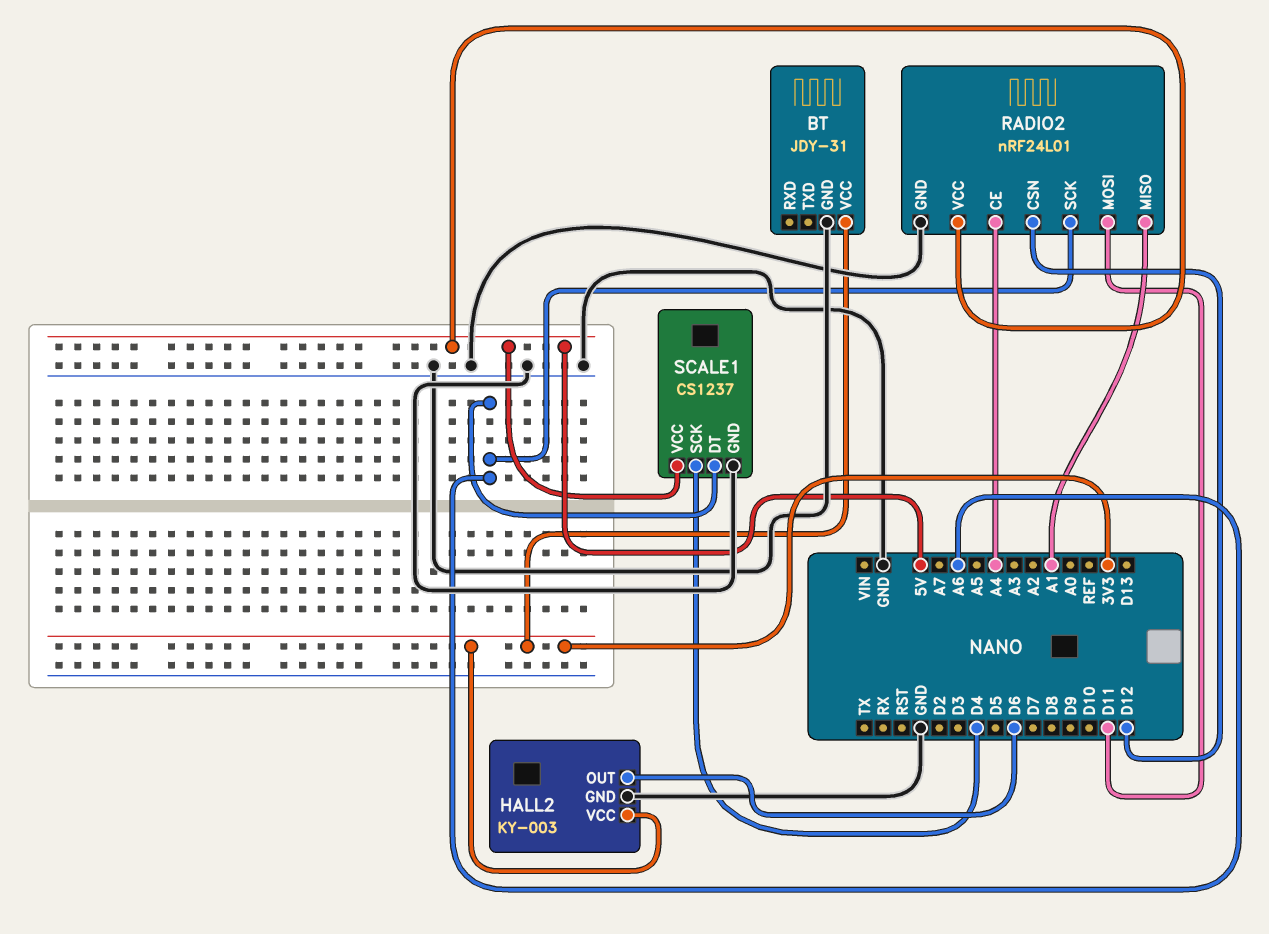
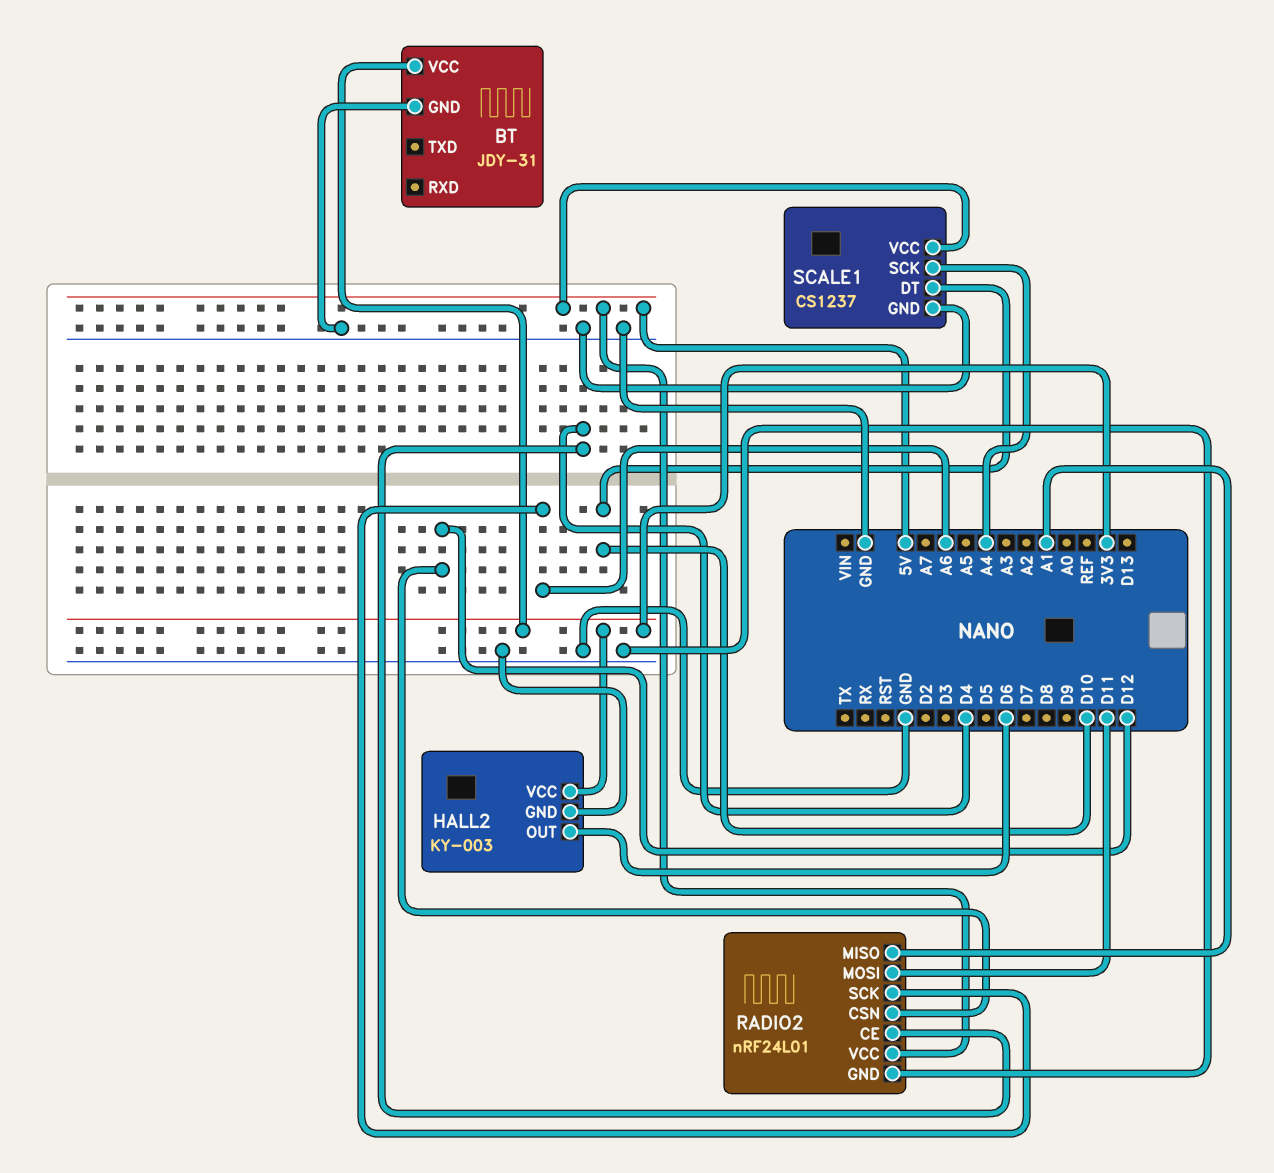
RADIO2 pin CE: A4 -> D4
SCALE1 pin DT: A6 -> D10
SCALE1 pin SCK: D4 -> A4

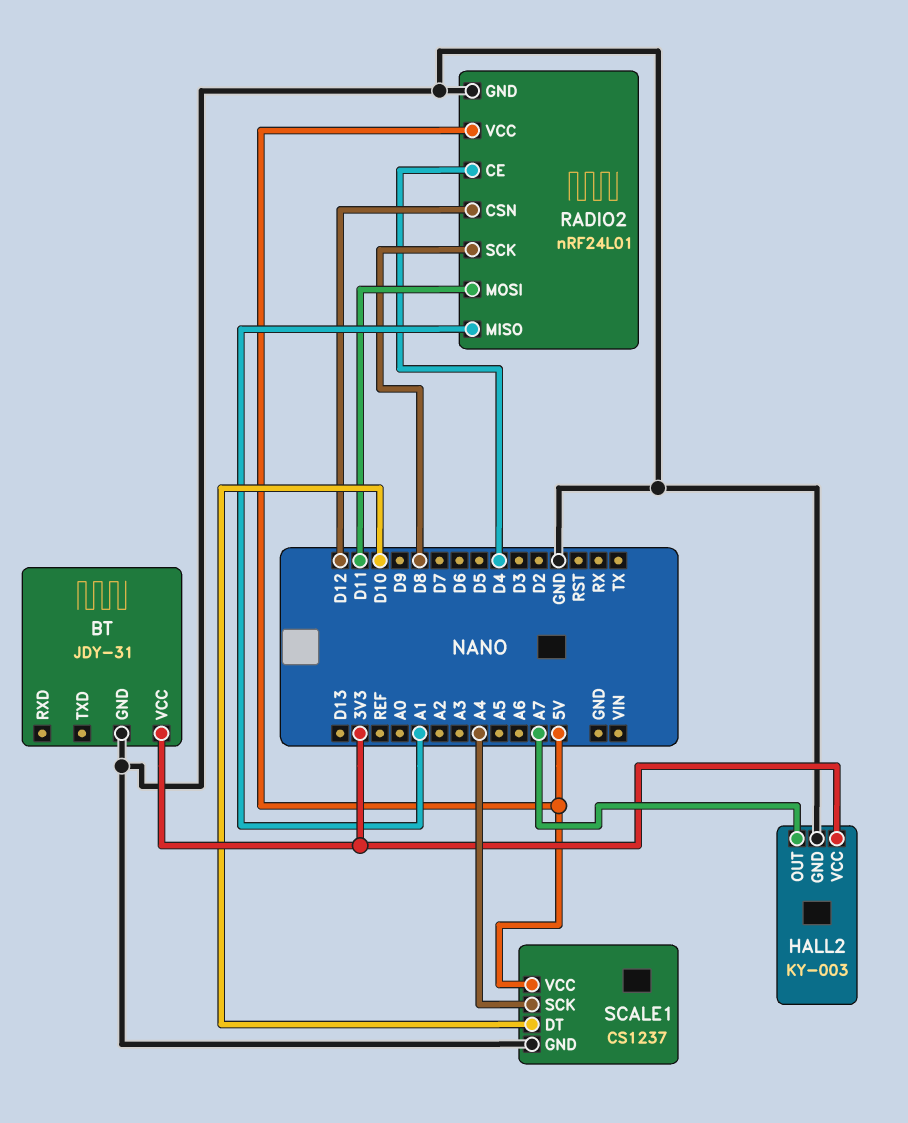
HALL2 pin OUT: D6 -> A7
RADIO2 pin SCK: A6 -> D8

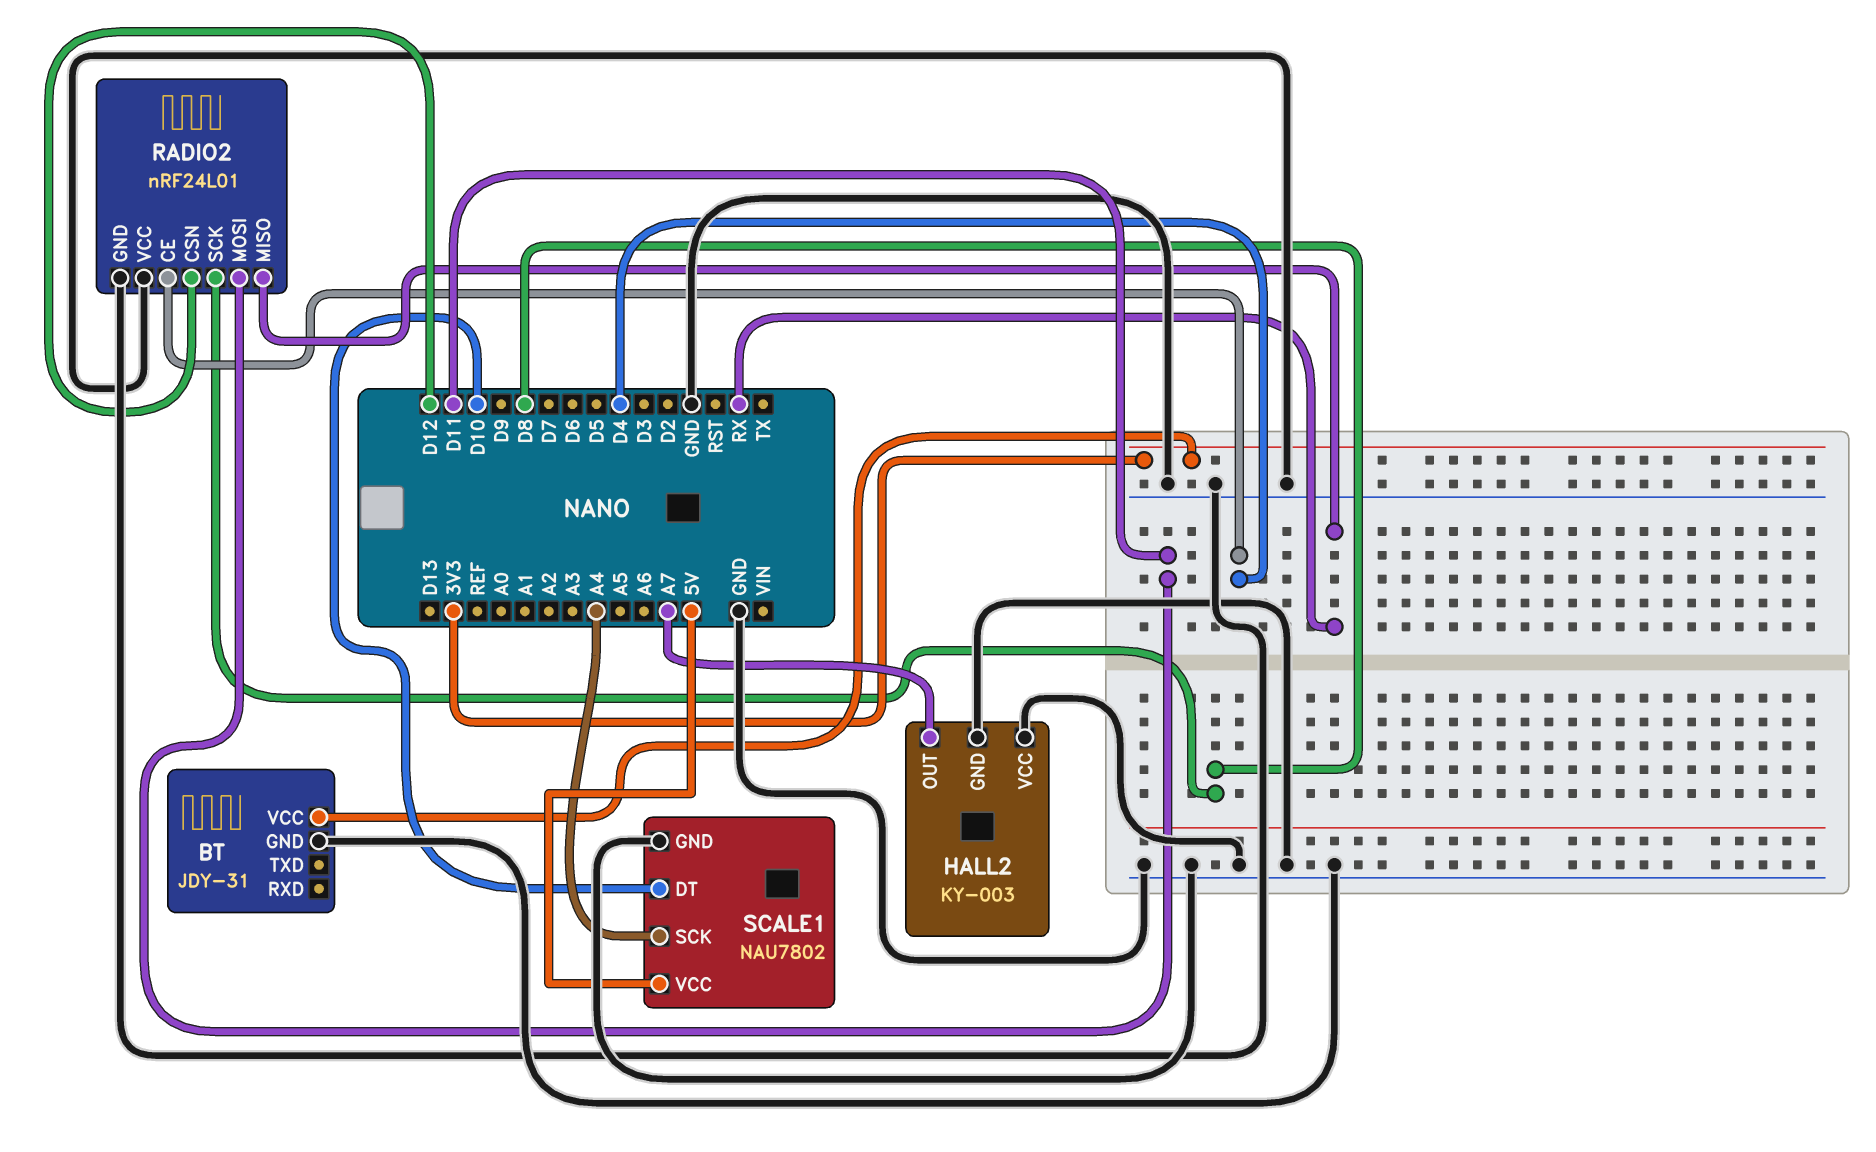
HALL2 pin VCC: 3V3 -> GND
RADIO2 pin MISO: A1 -> RX
RADIO2 pin VCC: 5V -> GND
SCALE1: CS1237 -> NAU7802

